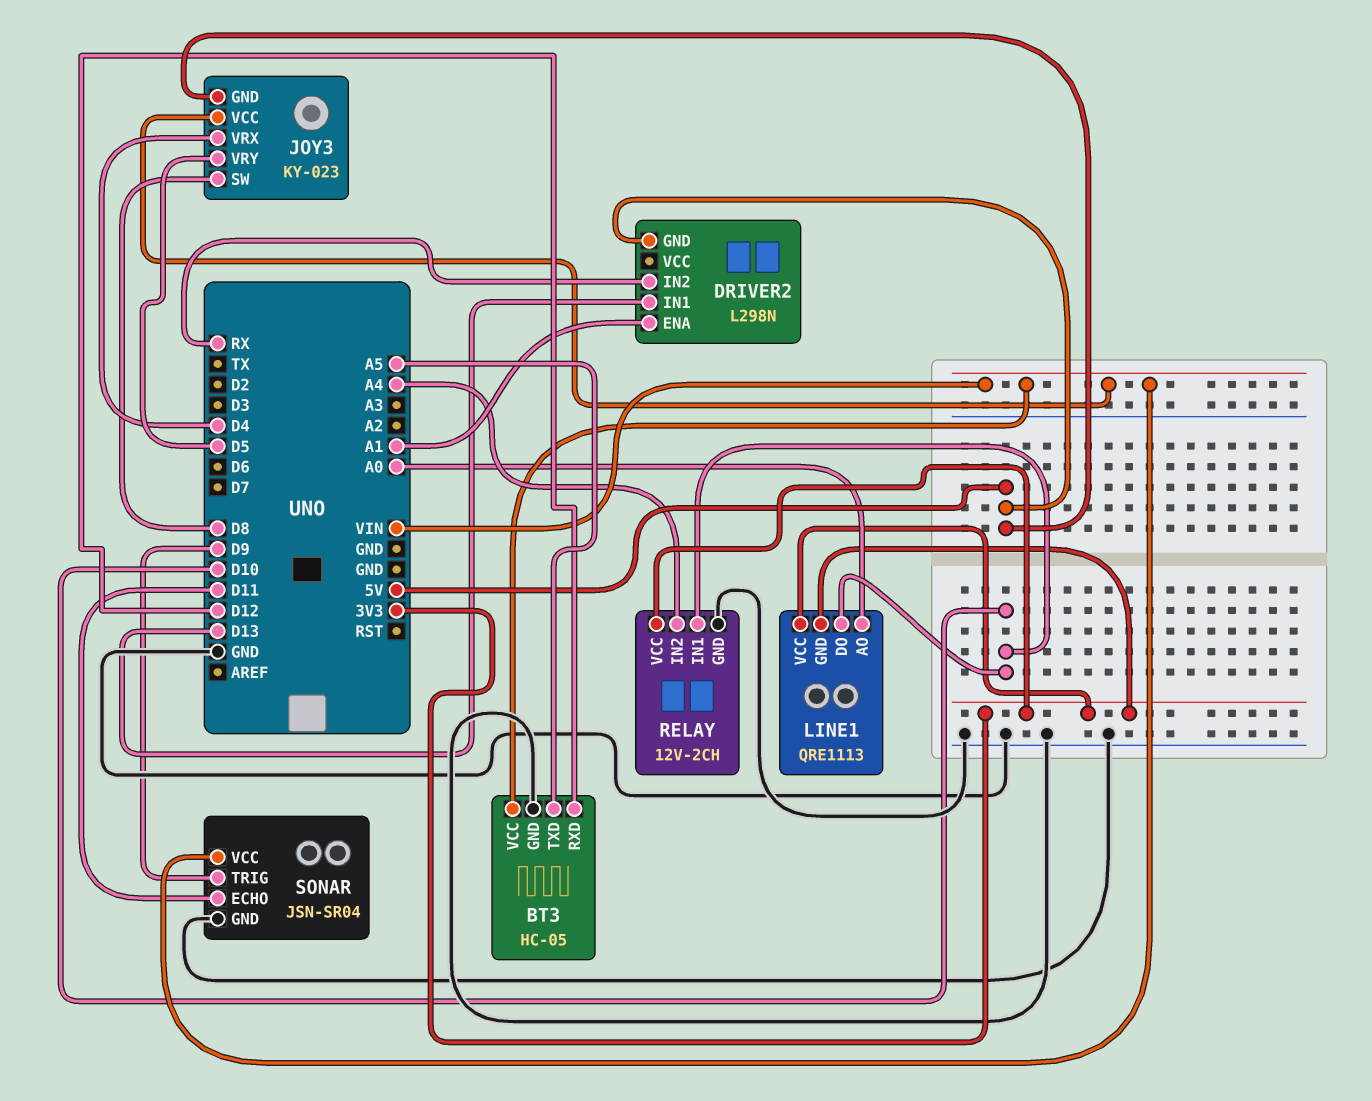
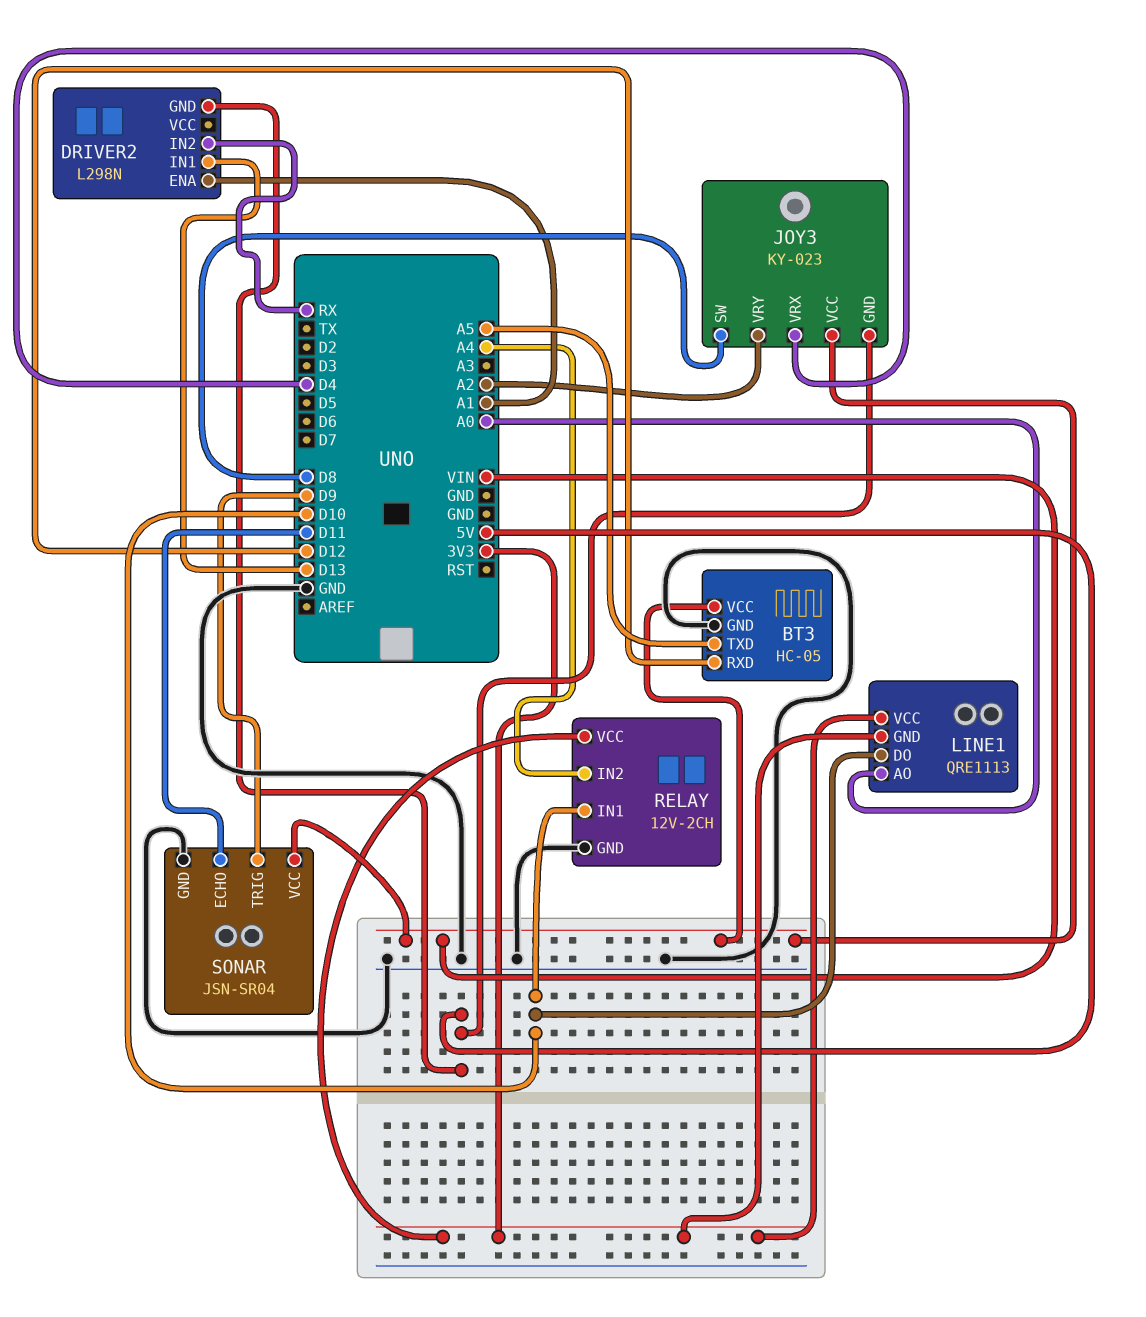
JOY3 pin VRY: D5 -> A2

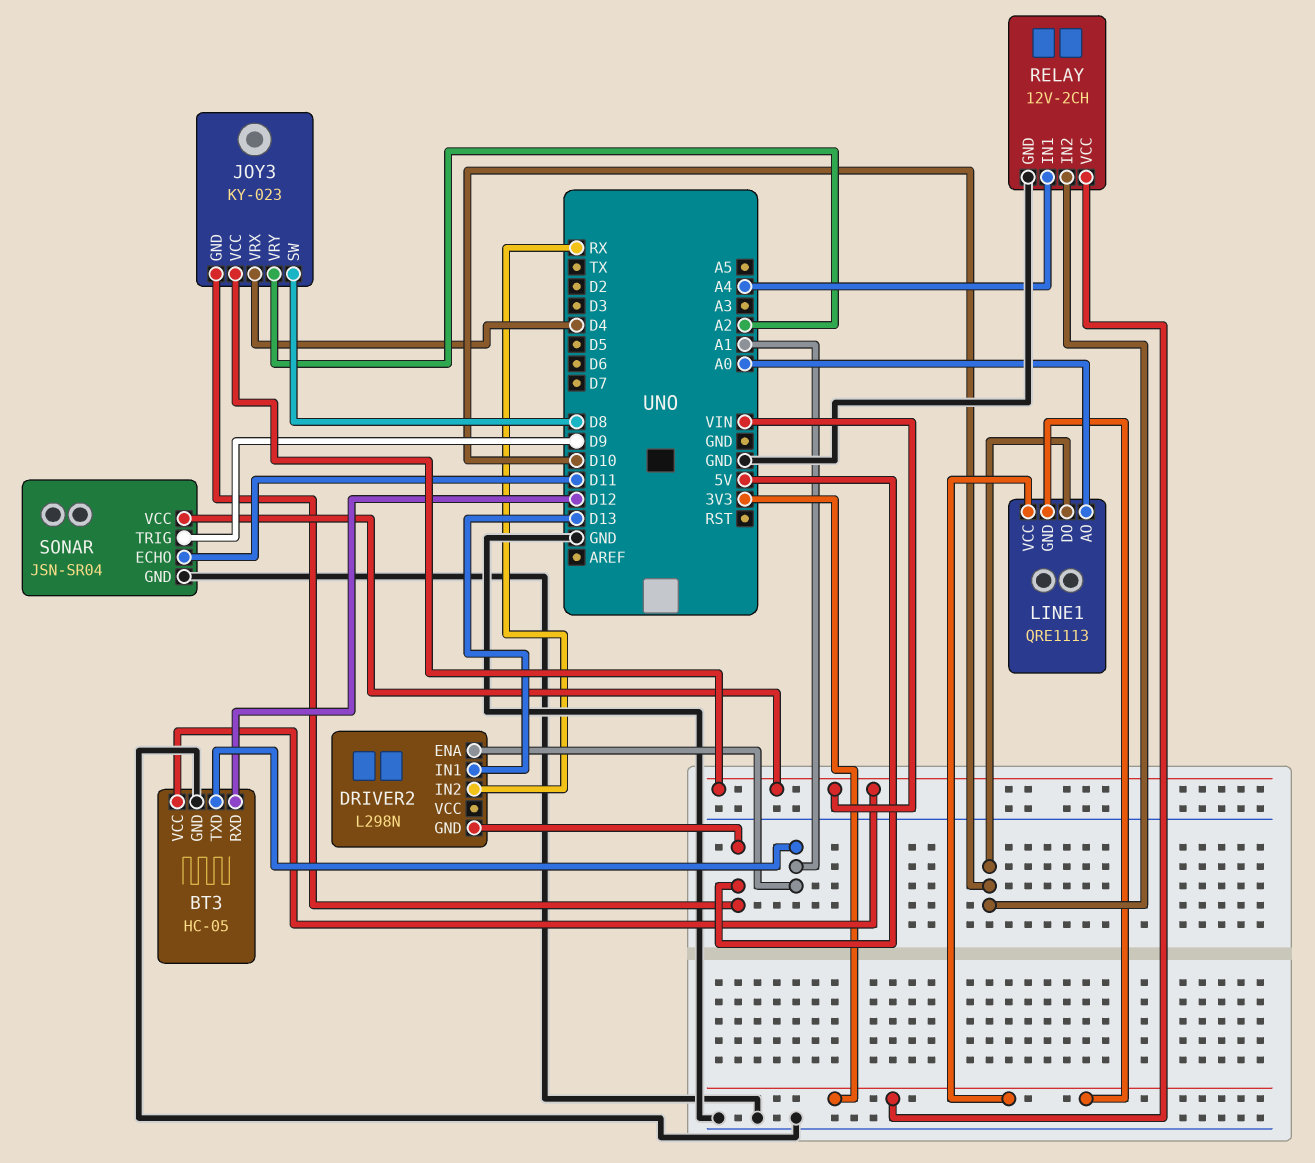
BT3 pin TXD: A5 -> A1
RELAY pin IN1: D10 -> A4
RELAY pin IN2: A4 -> D10

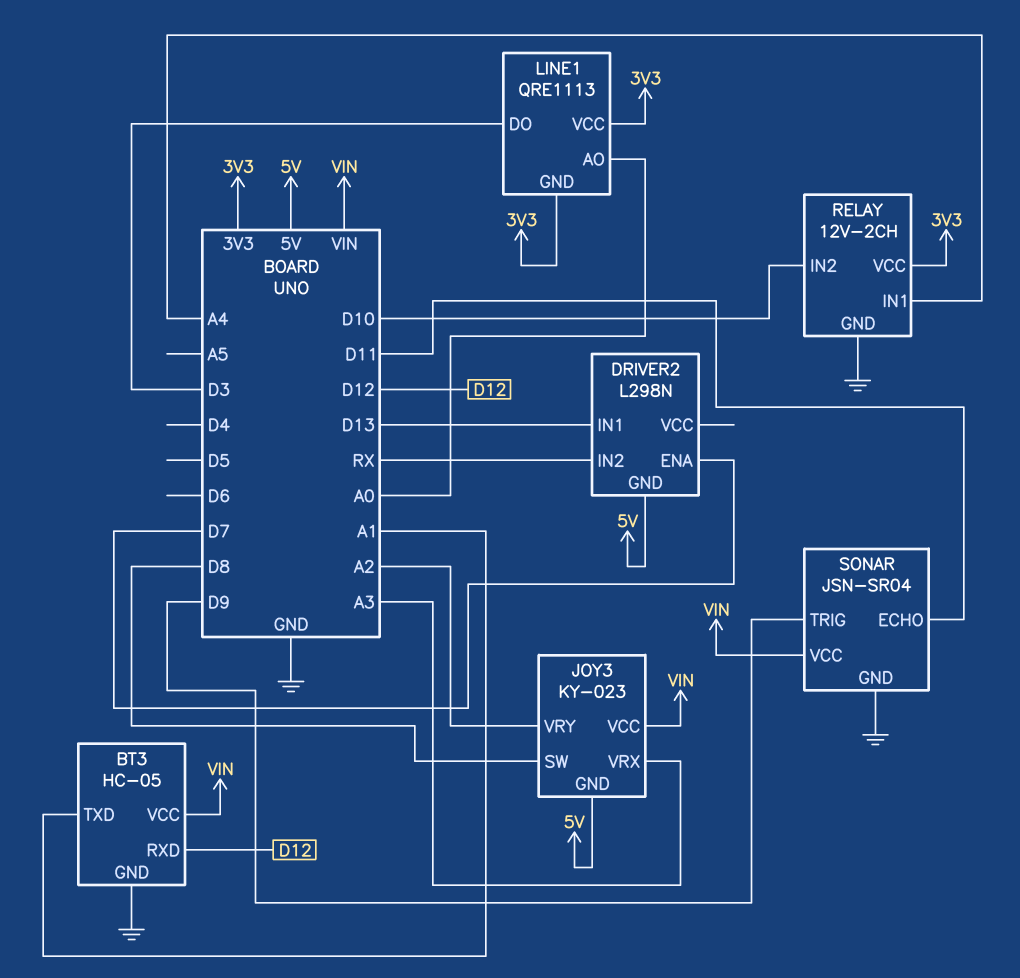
DRIVER2 pin ENA: A1 -> D7
JOY3 pin VRX: D4 -> A3
LINE1 pin DO: D10 -> D3

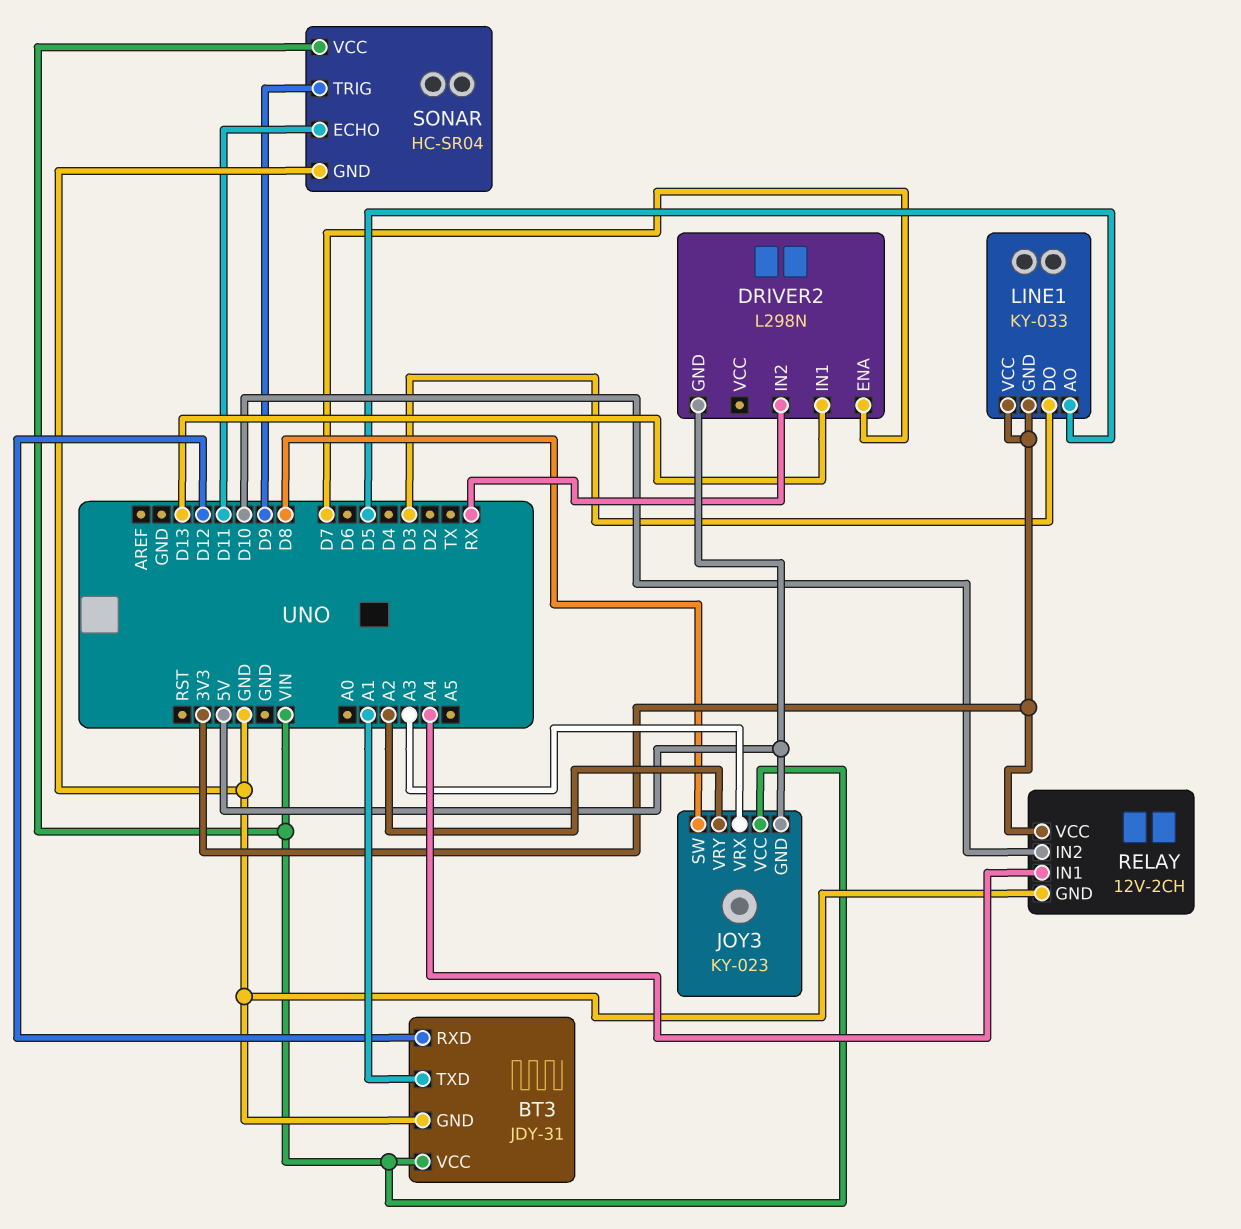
BT3: HC-05 -> JDY-31
LINE1: QRE1113 -> KY-033
LINE1 pin AO: A0 -> D5
SONAR: JSN-SR04 -> HC-SR04

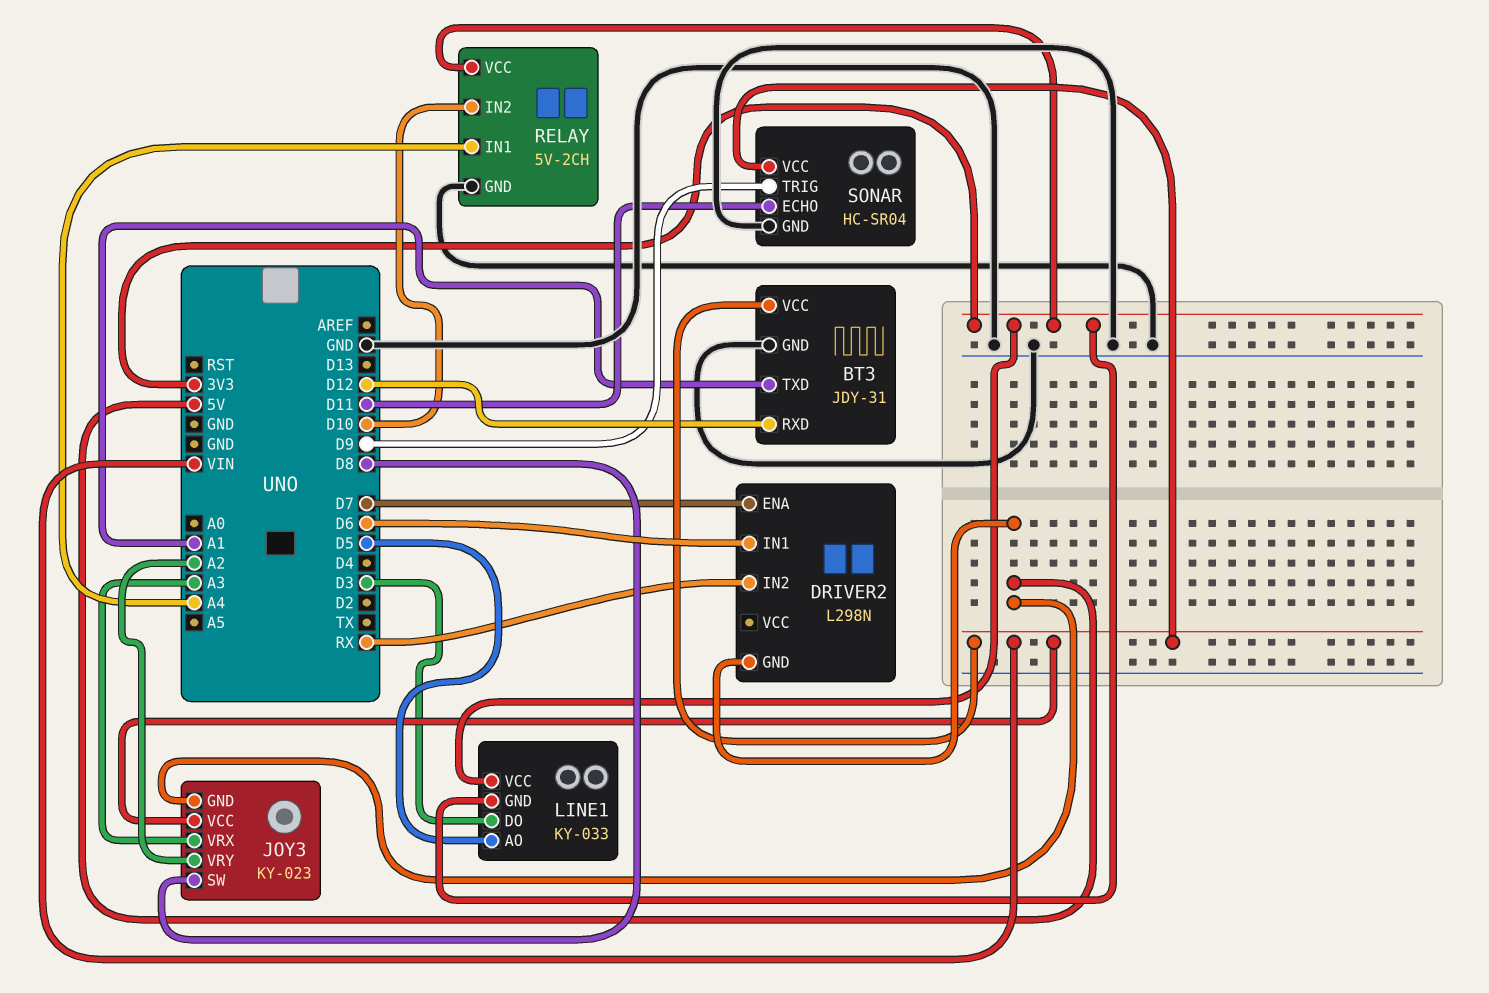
DRIVER2 pin IN1: D13 -> D6
RELAY: 12V-2CH -> 5V-2CH

